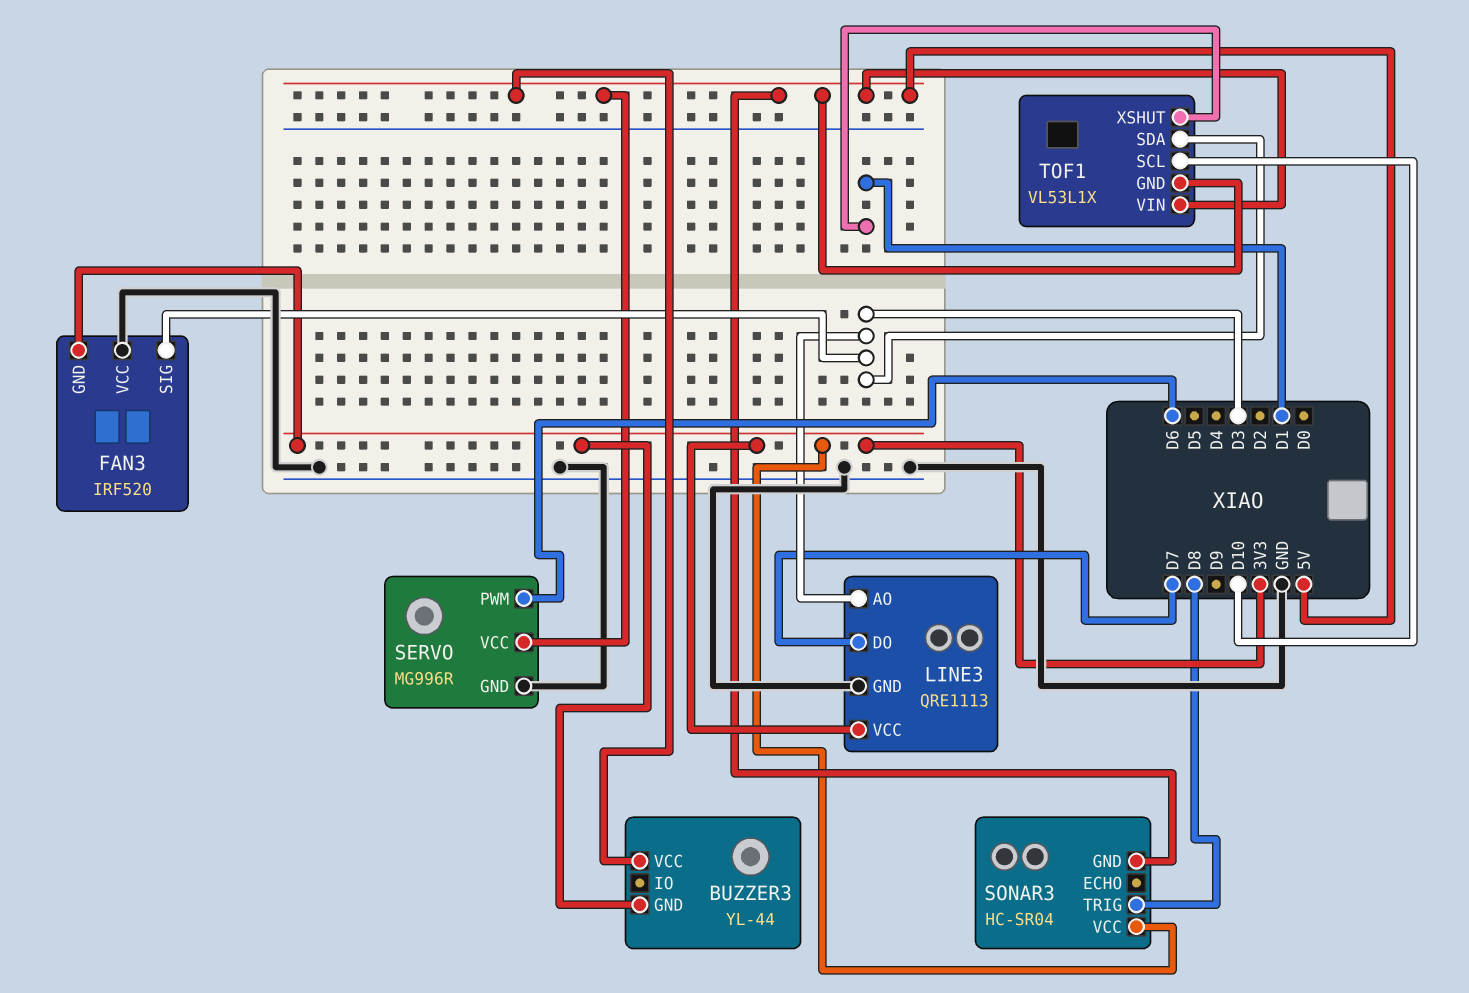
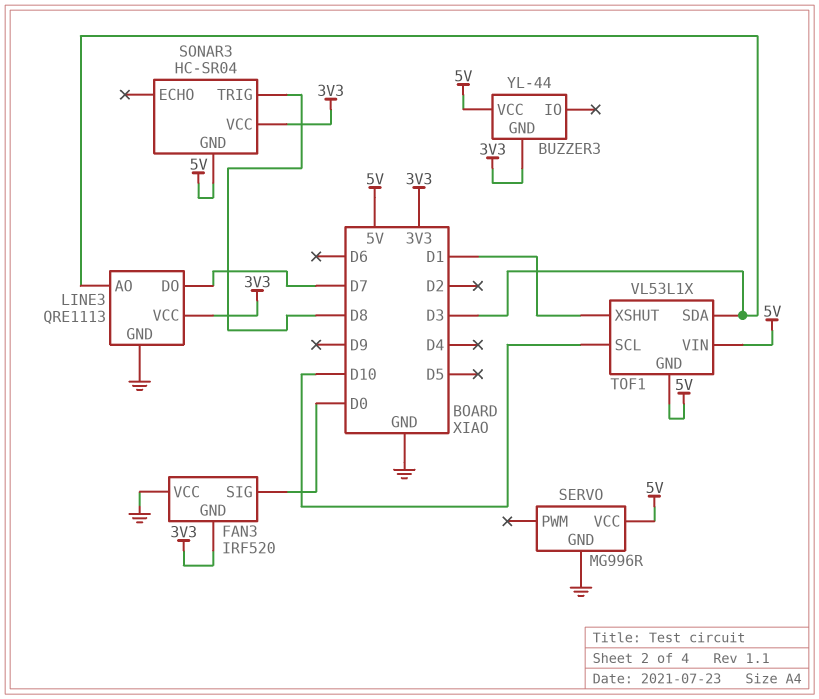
FAN3 pin SIG: D3 -> D0
SERVO pin PWM: D6 -> none

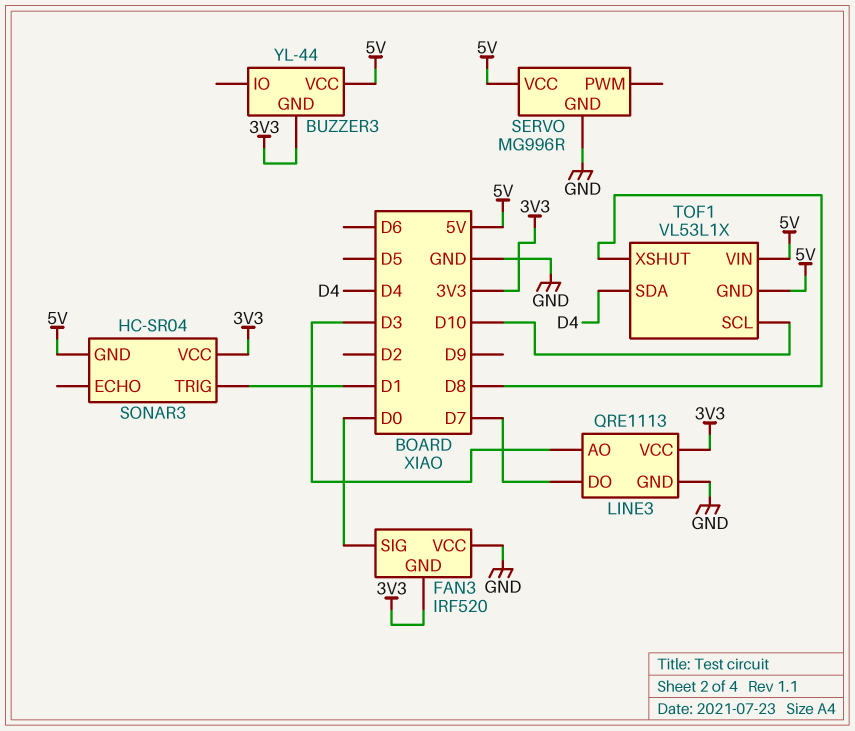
SONAR3 pin TRIG: D8 -> D1
TOF1 pin SDA: D3 -> D4
TOF1 pin XSHUT: D1 -> D8

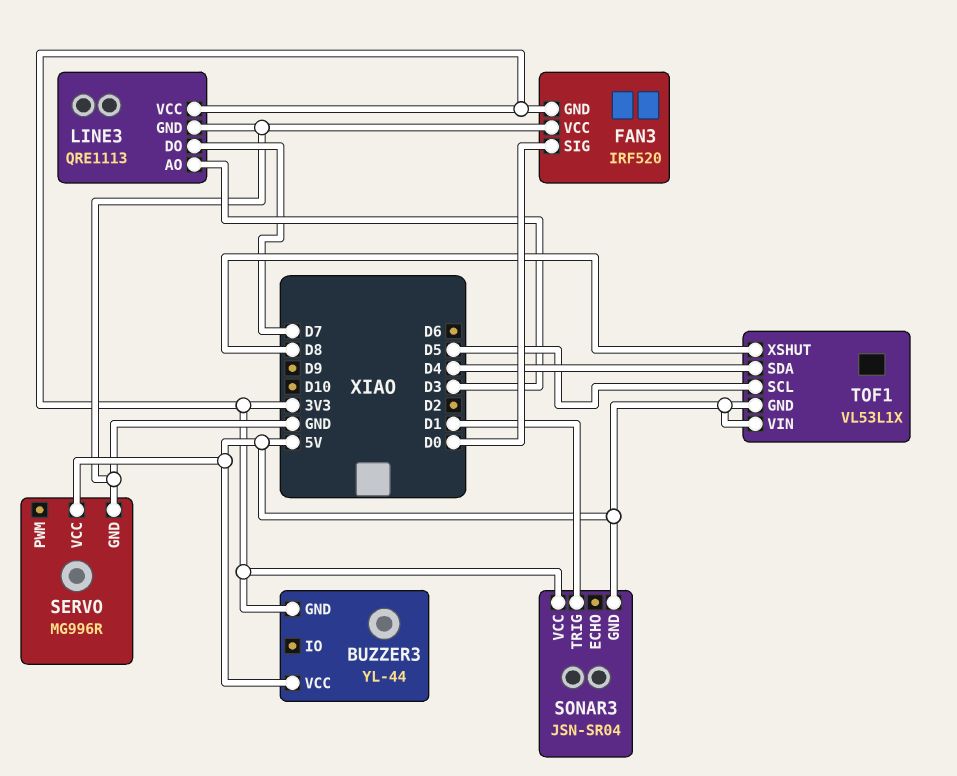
SONAR3: HC-SR04 -> JSN-SR04
TOF1 pin SCL: D10 -> D5

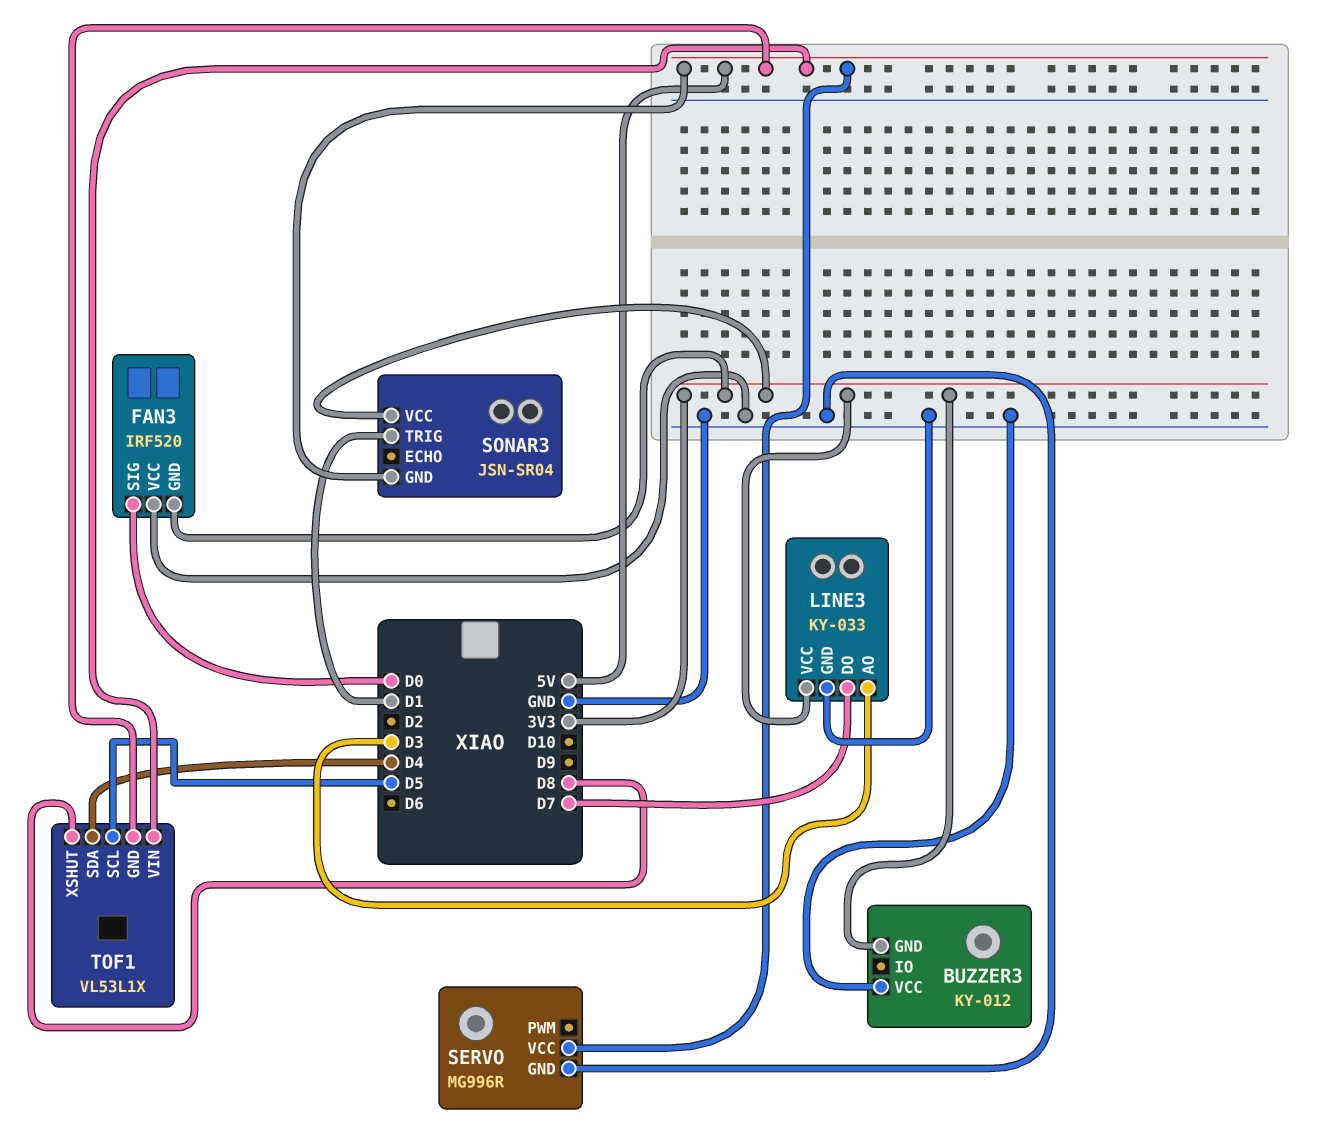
BUZZER3: YL-44 -> KY-012
BUZZER3 pin VCC: 5V -> GND
LINE3: QRE1113 -> KY-033

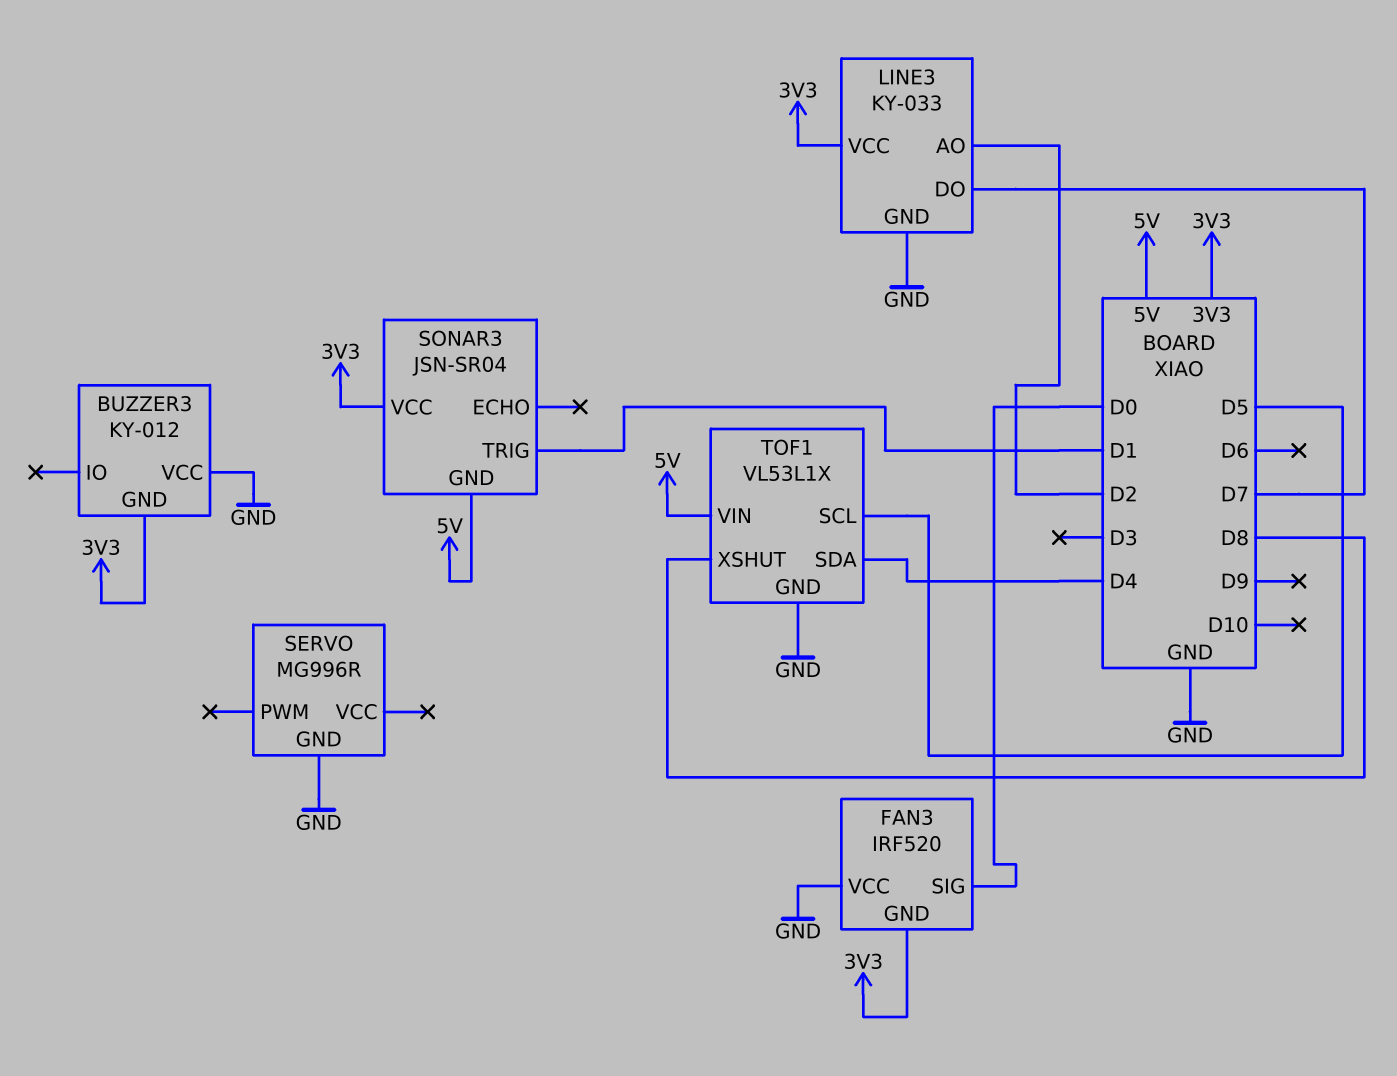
LINE3 pin AO: D3 -> D2
SERVO pin VCC: 5V -> none
TOF1 pin GND: 5V -> GND

